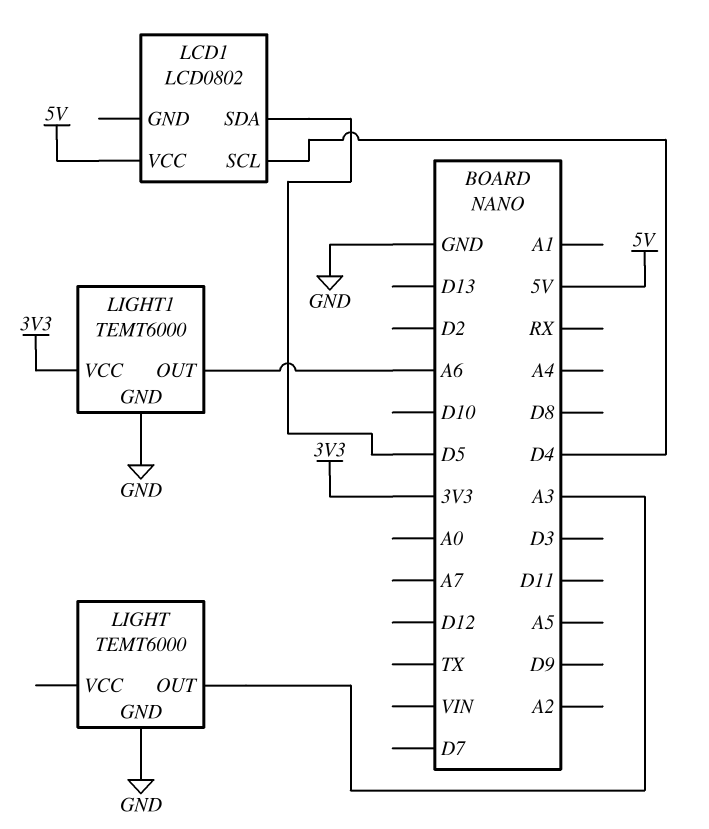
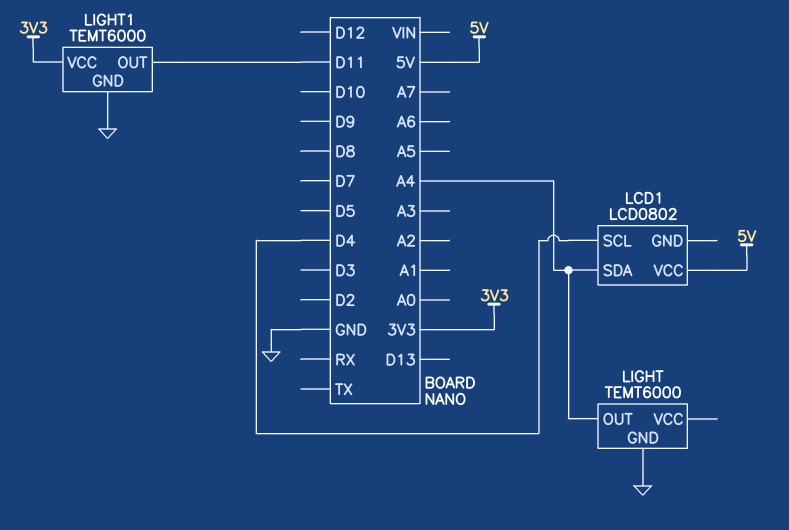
LCD1 pin SDA: D5 -> A4
LIGHT pin OUT: A3 -> A4
LIGHT1 pin OUT: A6 -> D11

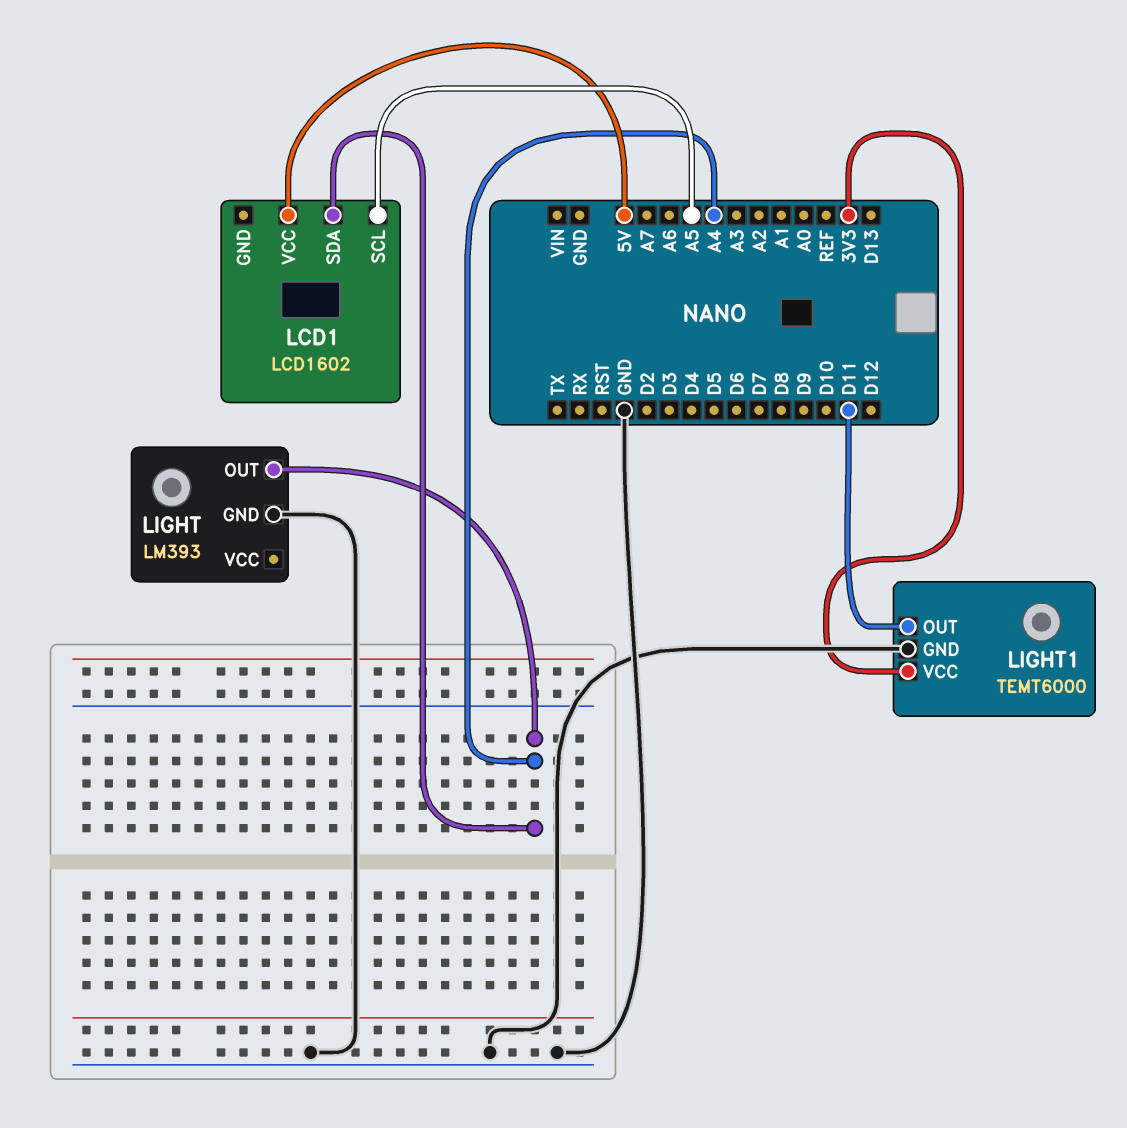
LCD1: LCD0802 -> LCD1602
LCD1 pin SCL: D4 -> A5
LIGHT: TEMT6000 -> LM393

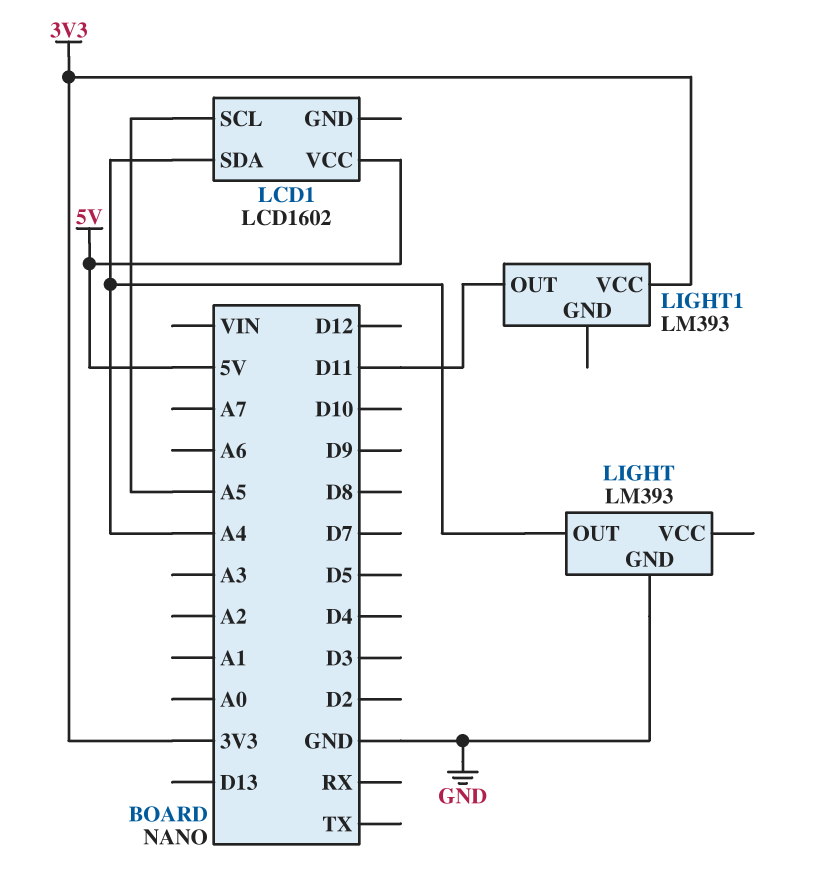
LIGHT1: TEMT6000 -> LM393
LIGHT1 pin GND: GND -> none

